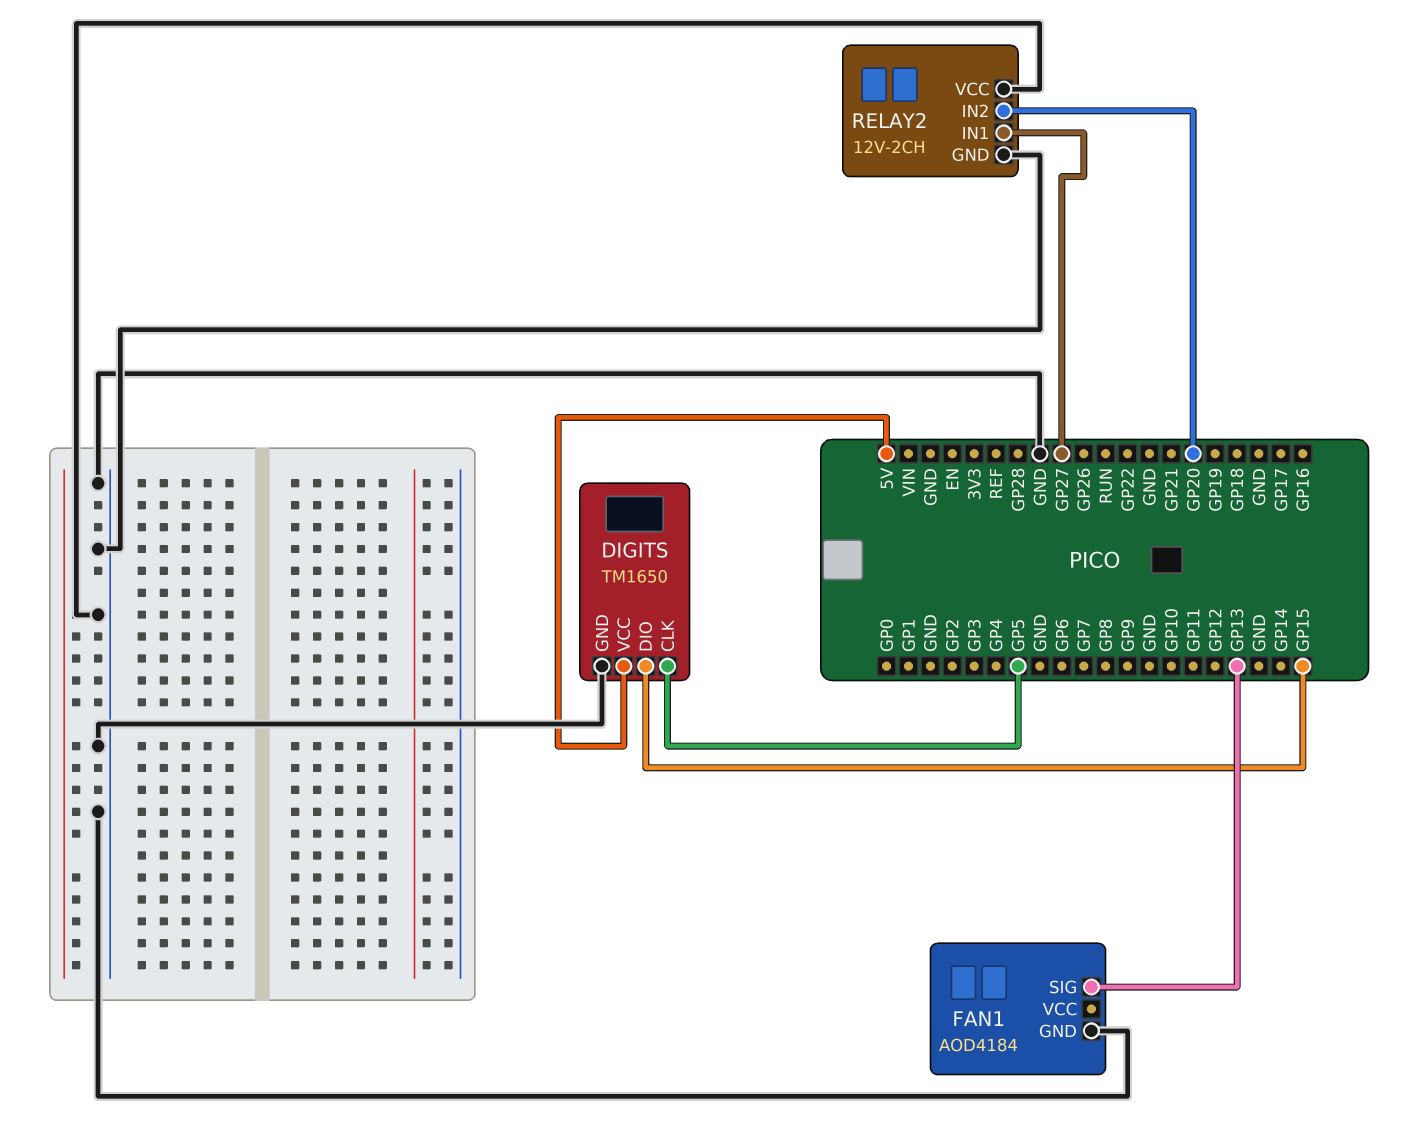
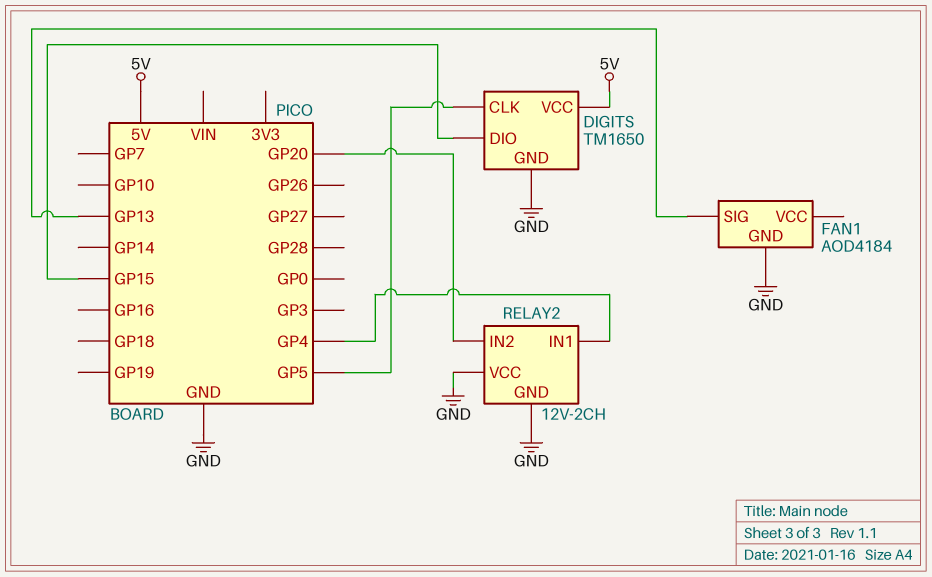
RELAY2 pin IN1: GP27 -> GP4

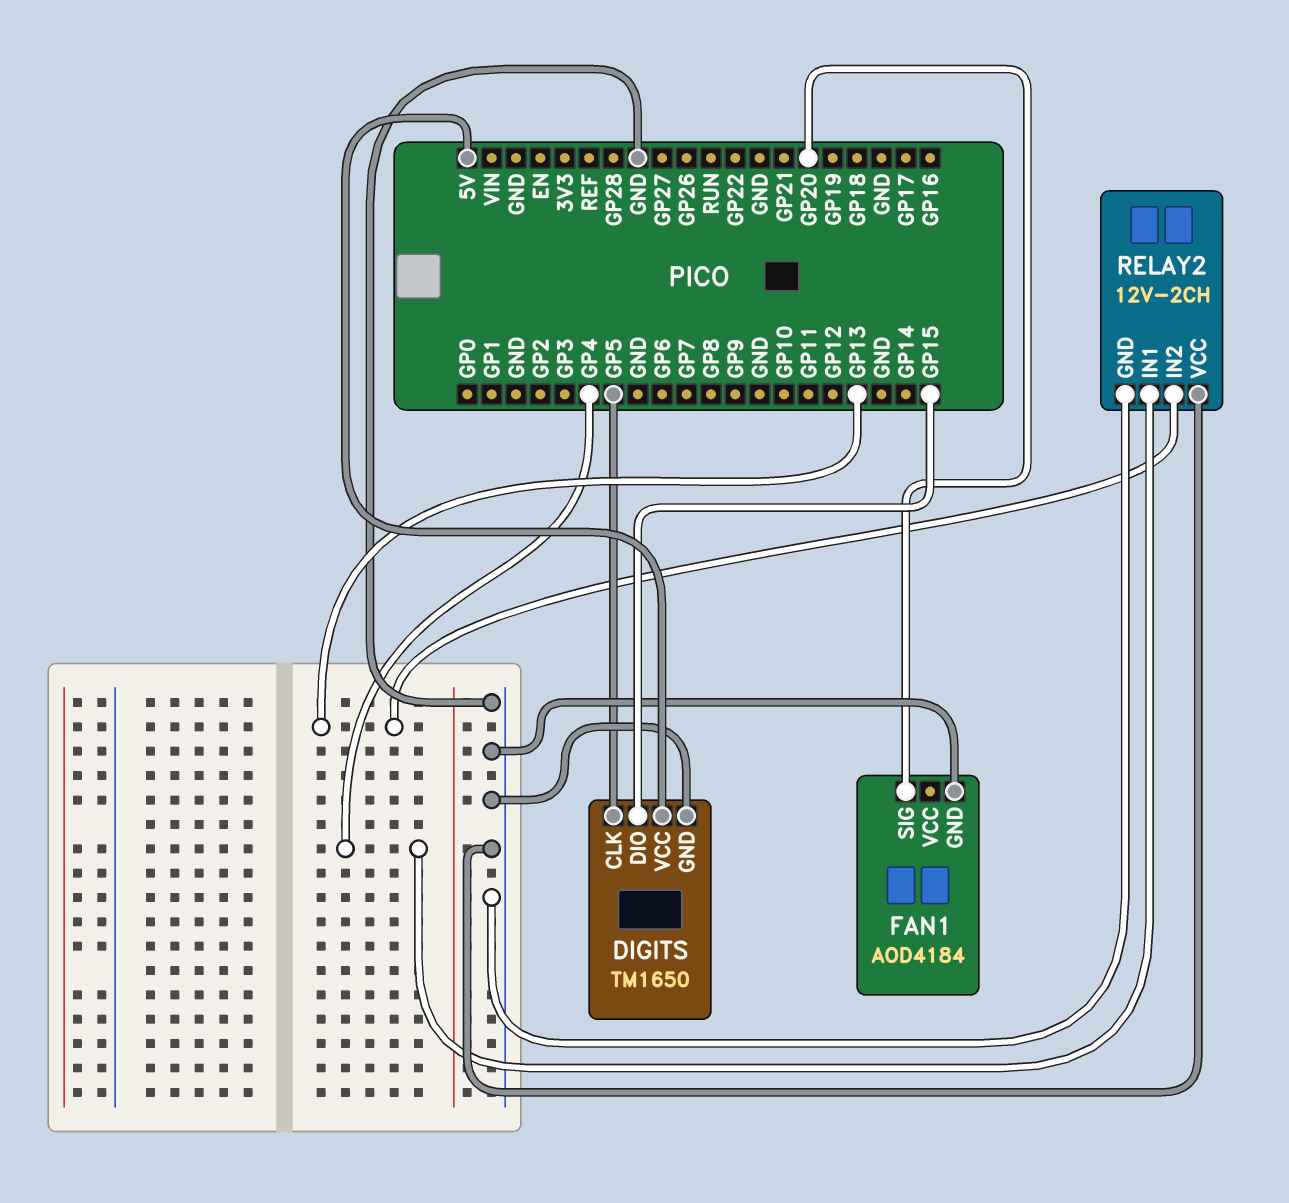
FAN1 pin SIG: GP13 -> GP20
RELAY2 pin IN2: GP20 -> GP13

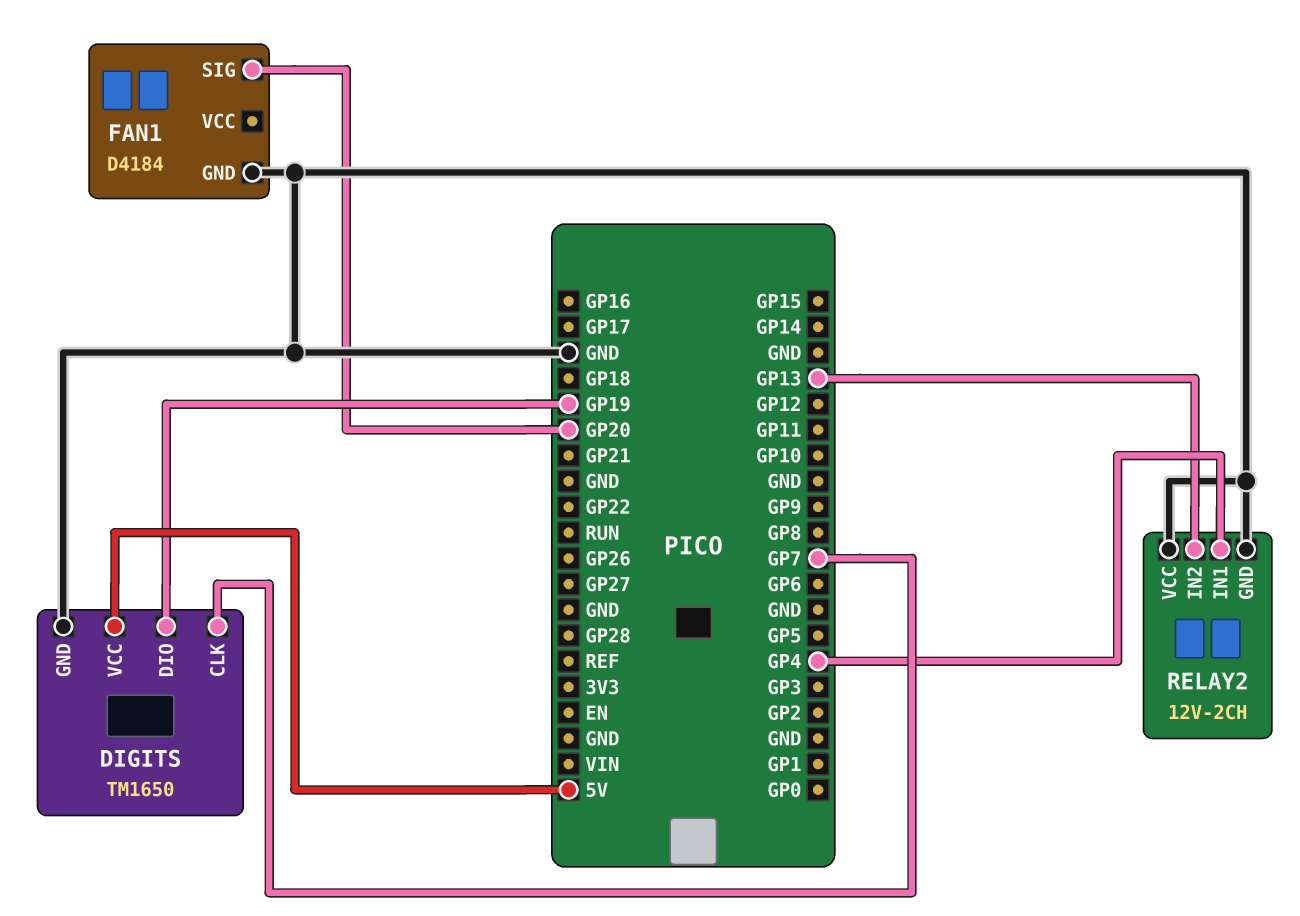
DIGITS pin CLK: GP5 -> GP7
DIGITS pin DIO: GP15 -> GP19
FAN1: AOD4184 -> D4184

